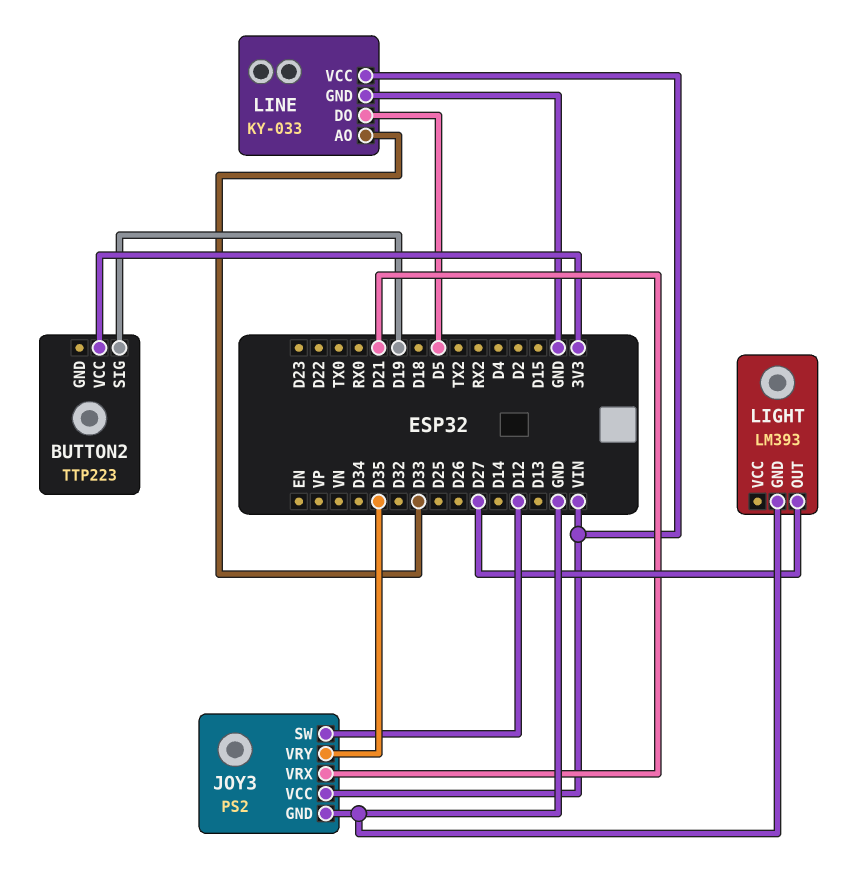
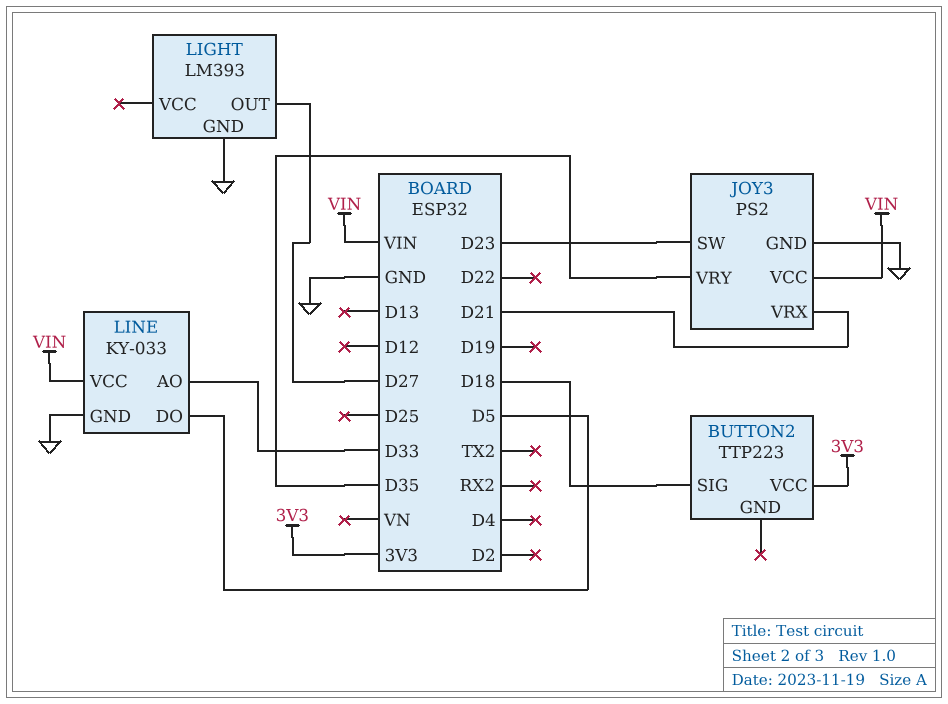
BUTTON2 pin SIG: D19 -> D18
JOY3 pin SW: D12 -> D23

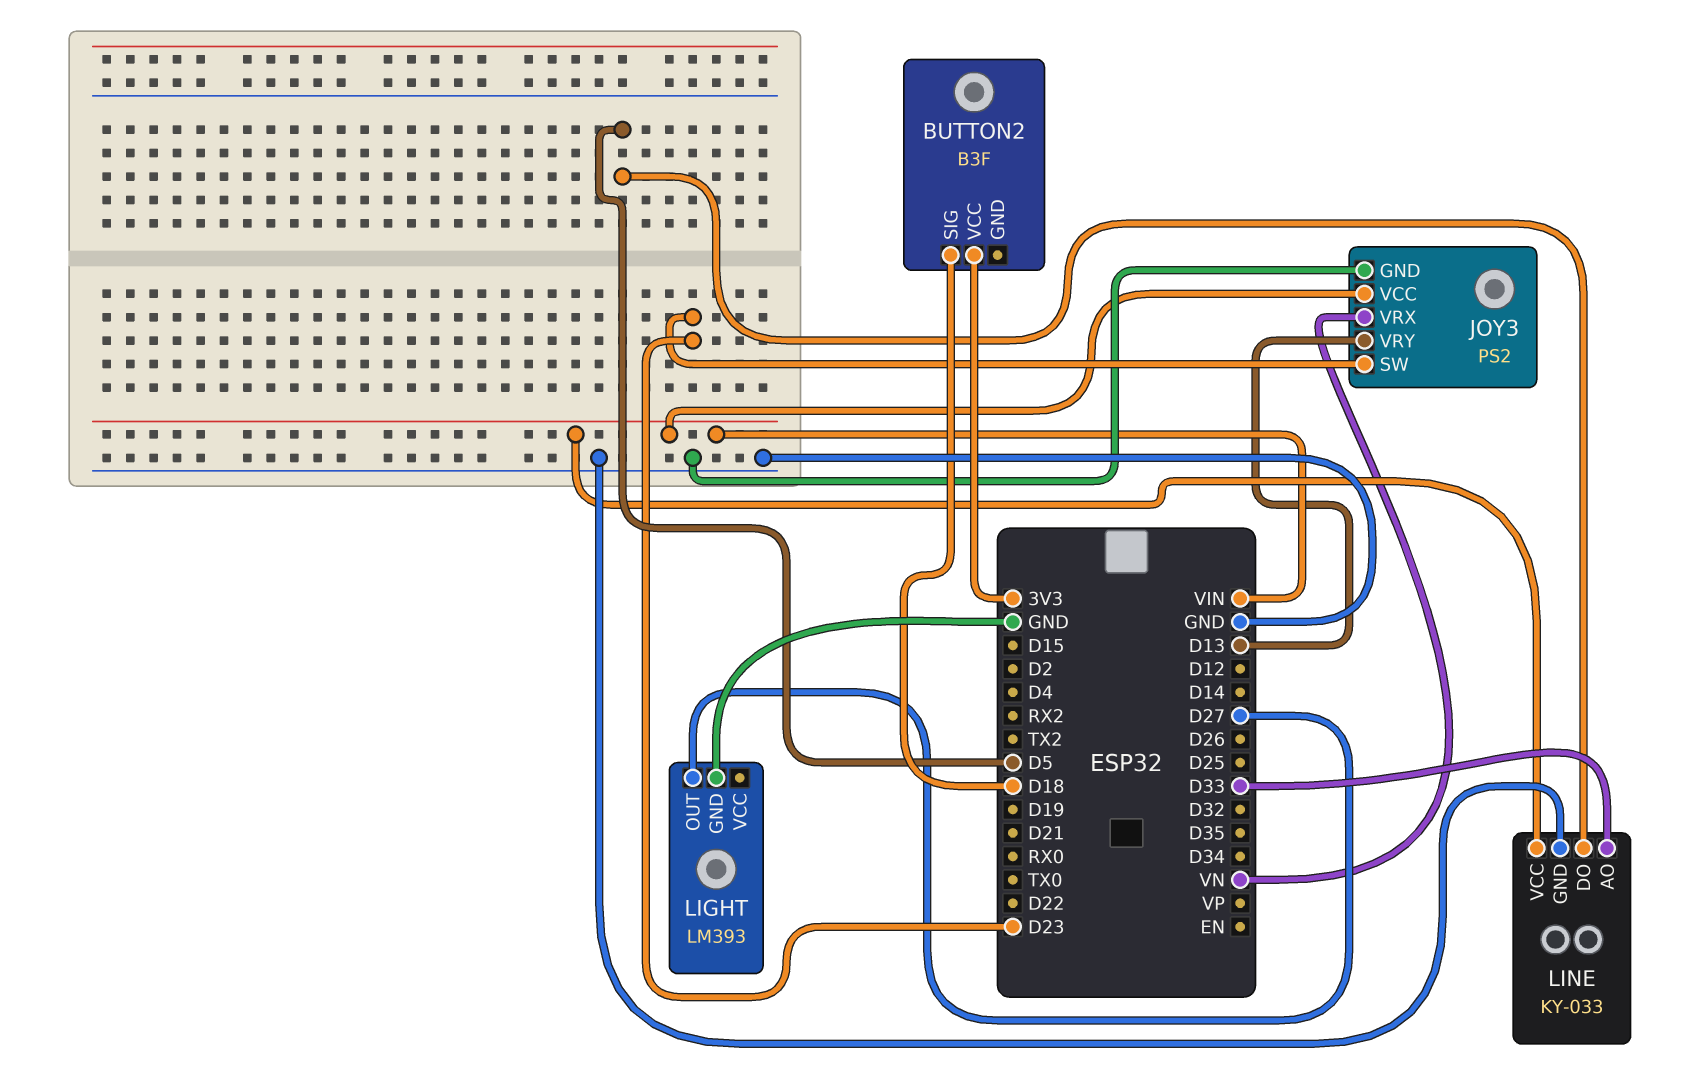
BUTTON2: TTP223 -> B3F
JOY3 pin VRX: D21 -> VN
JOY3 pin VRY: D35 -> D13

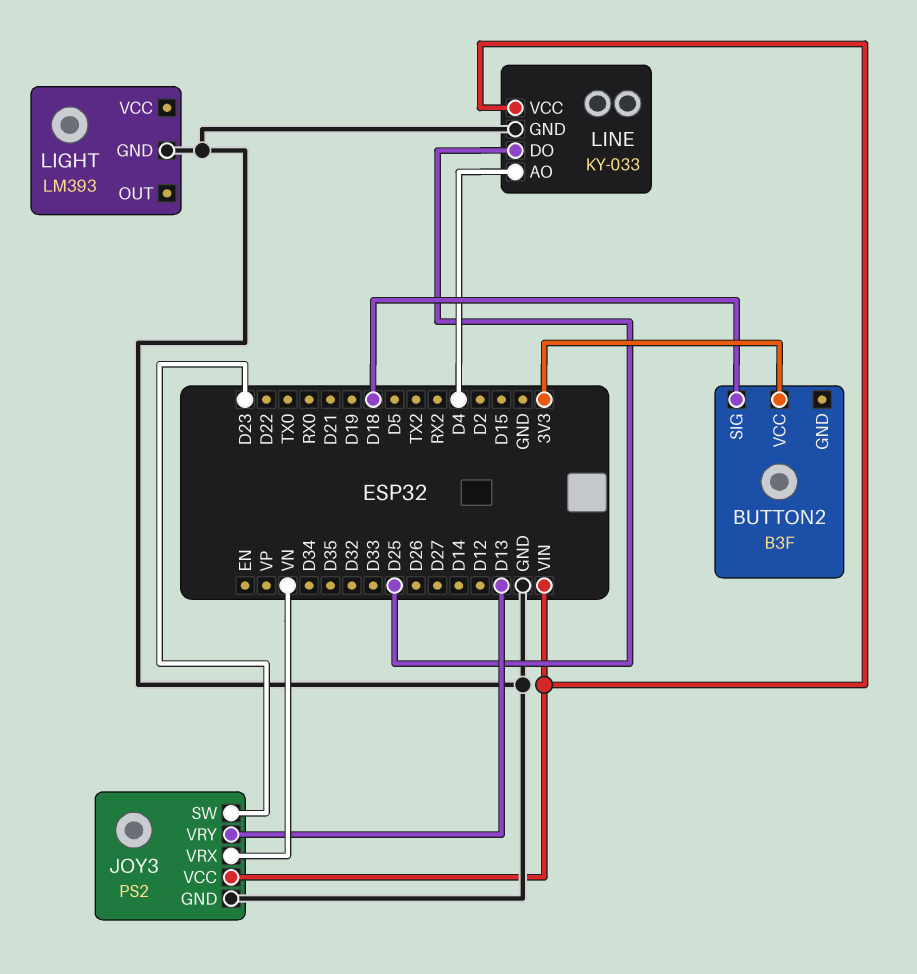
LIGHT pin OUT: D27 -> none
LINE pin AO: D33 -> D4
LINE pin DO: D5 -> D25

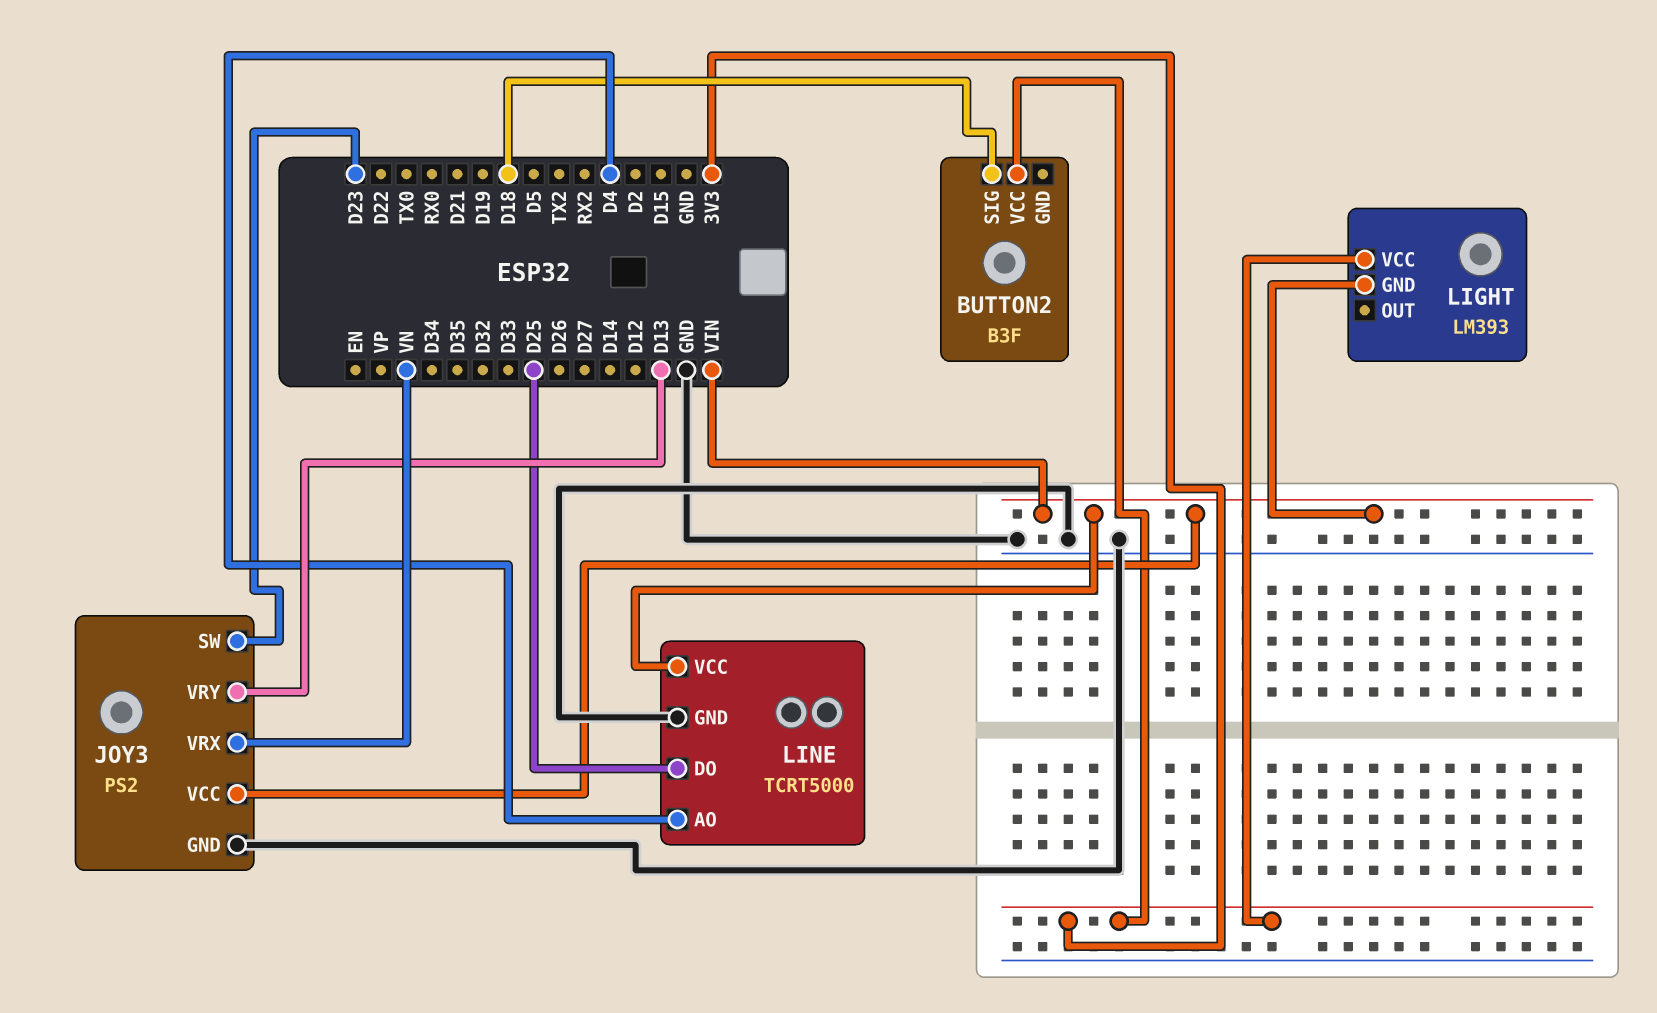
LIGHT pin GND: GND -> VIN
LIGHT pin VCC: none -> 3V3
LINE: KY-033 -> TCRT5000

